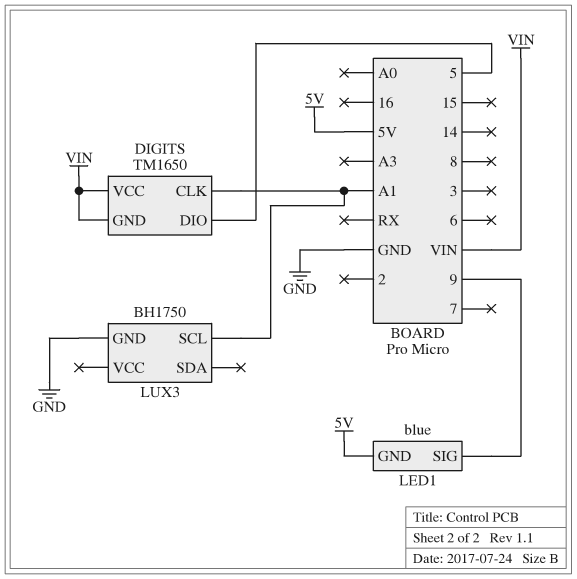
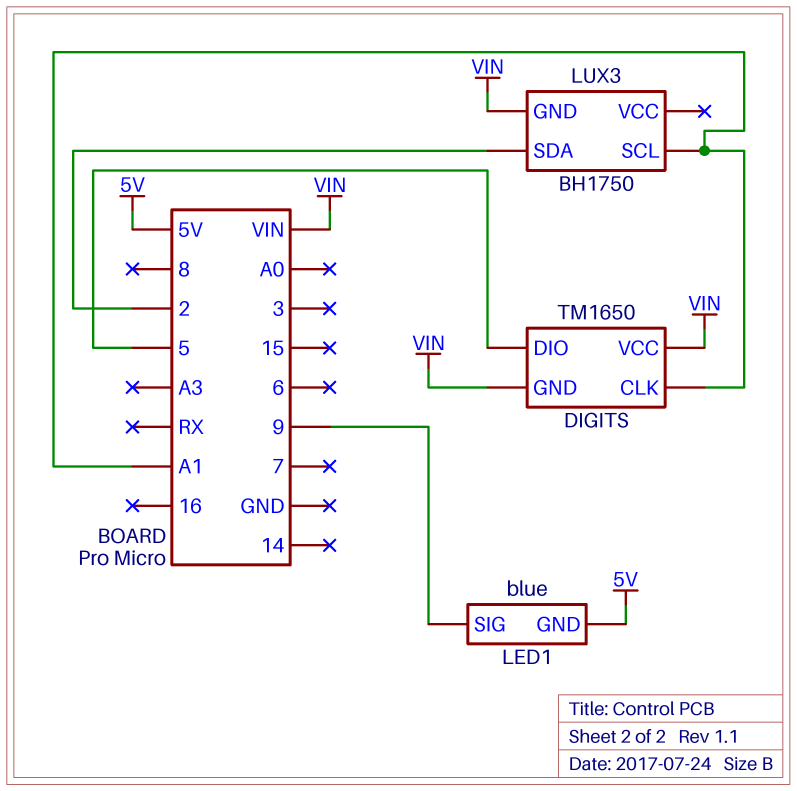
LUX3 pin GND: GND -> VIN
LUX3 pin SDA: none -> 2

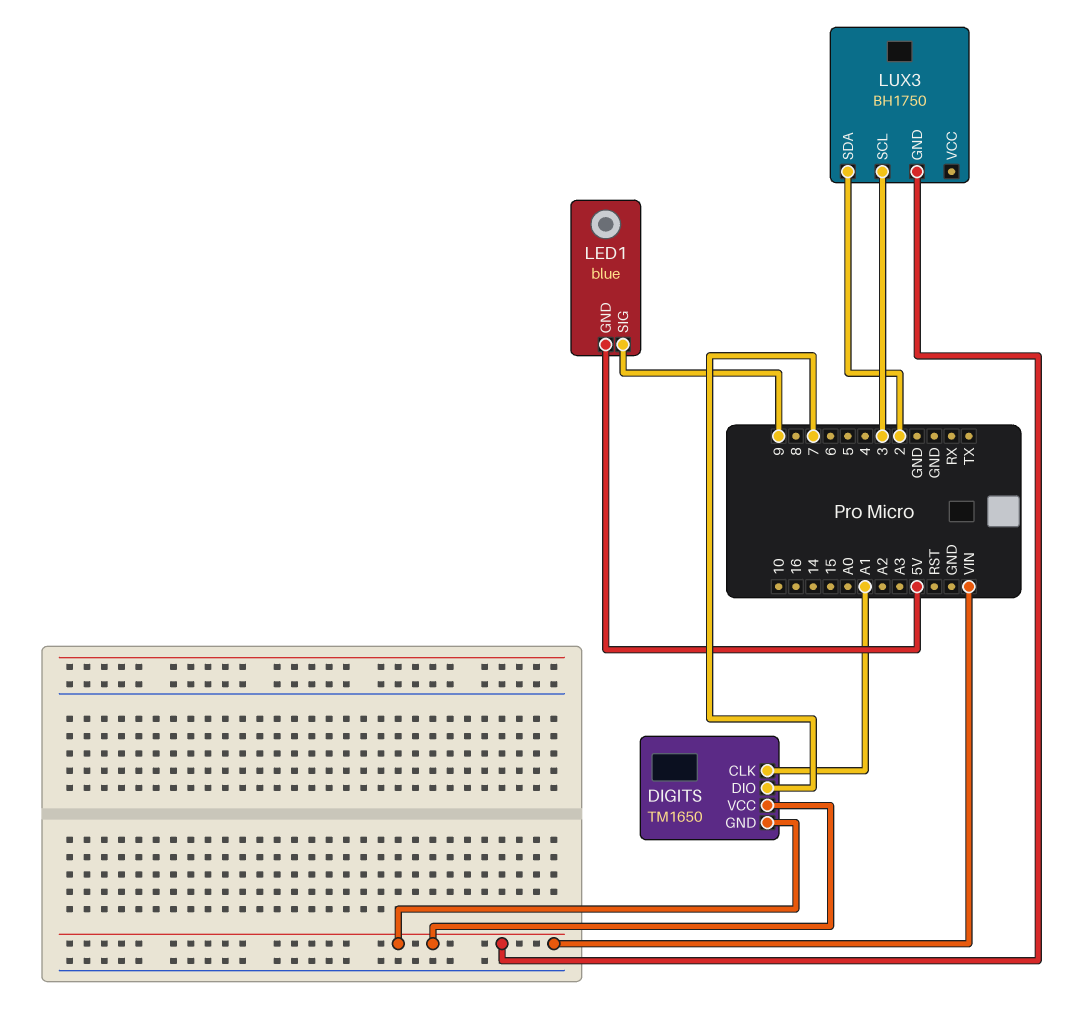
DIGITS pin DIO: 5 -> 7
LUX3 pin SCL: A1 -> 3

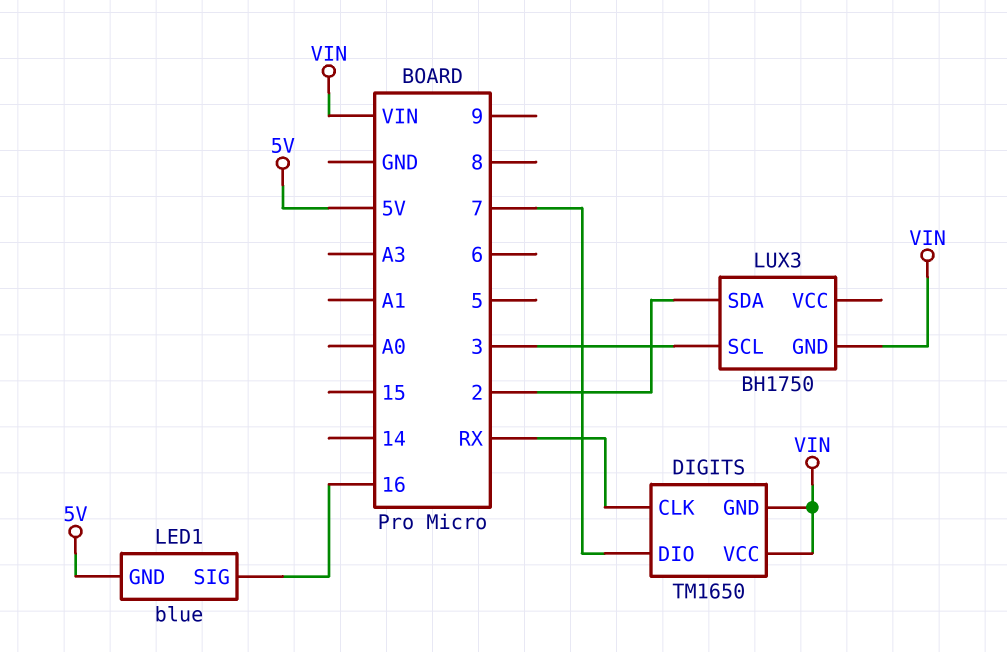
DIGITS pin CLK: A1 -> RX
LED1 pin SIG: 9 -> 16

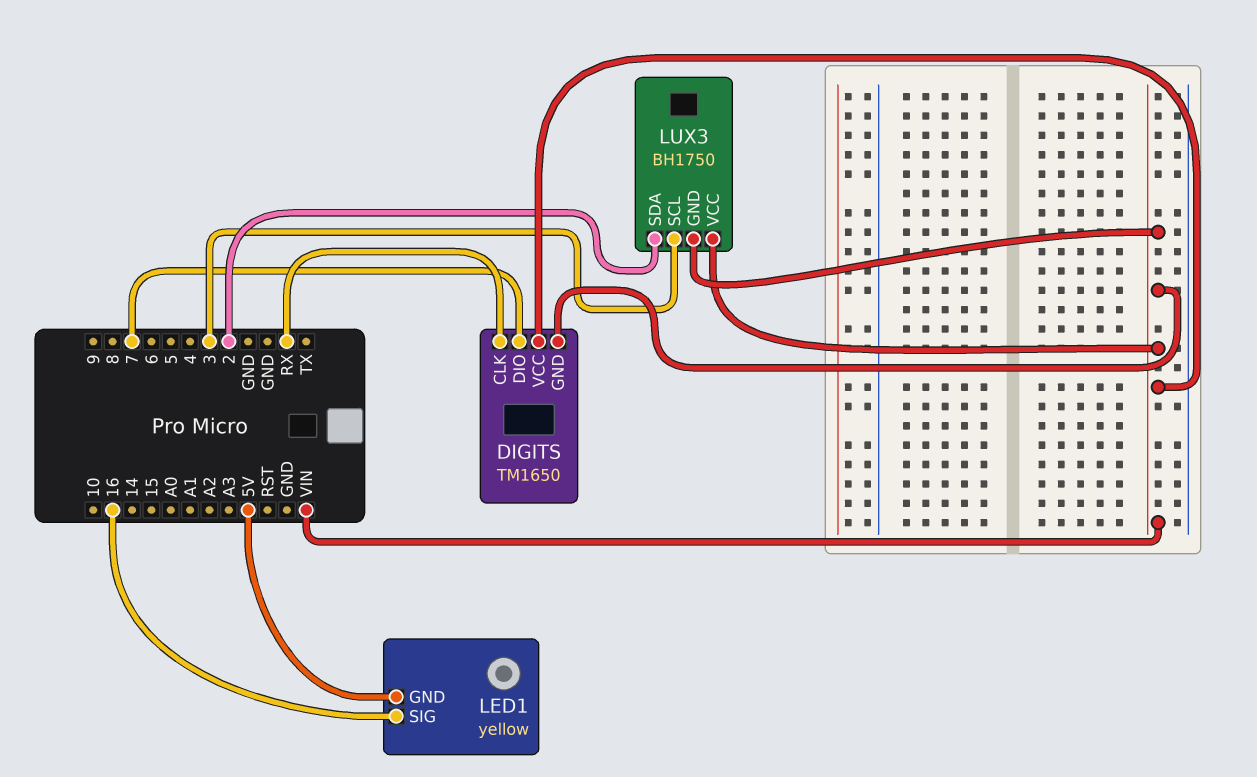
LED1: blue -> yellow
LUX3 pin VCC: none -> VIN

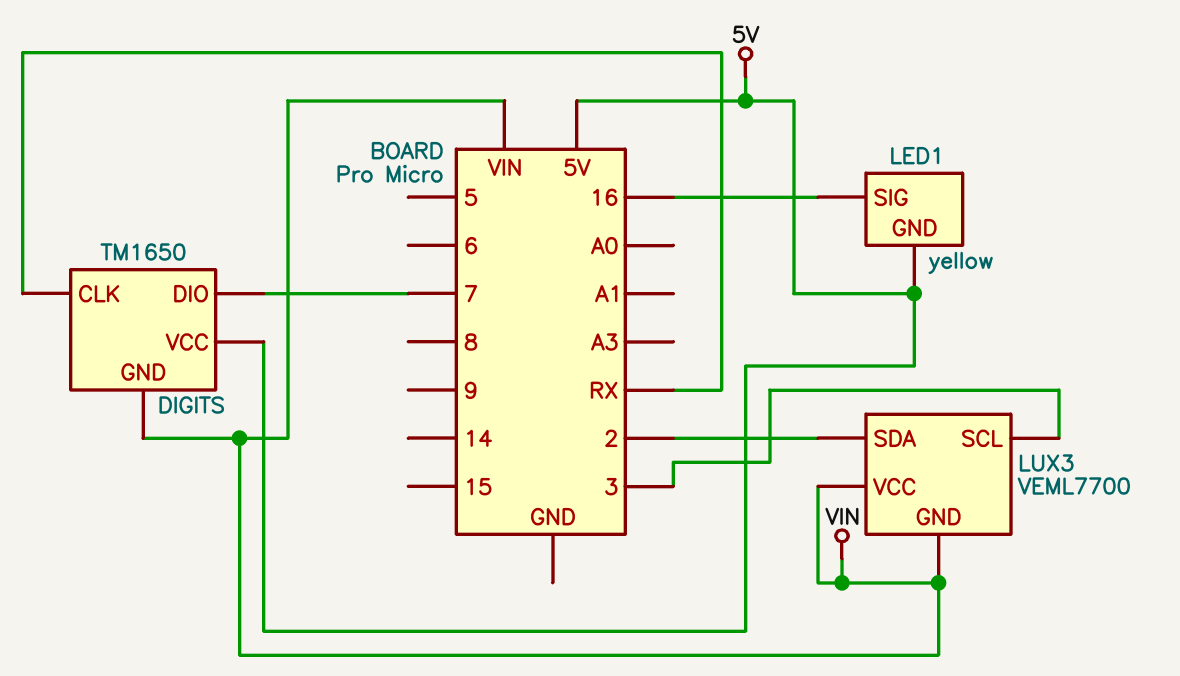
DIGITS pin VCC: VIN -> 5V
LUX3: BH1750 -> VEML7700

